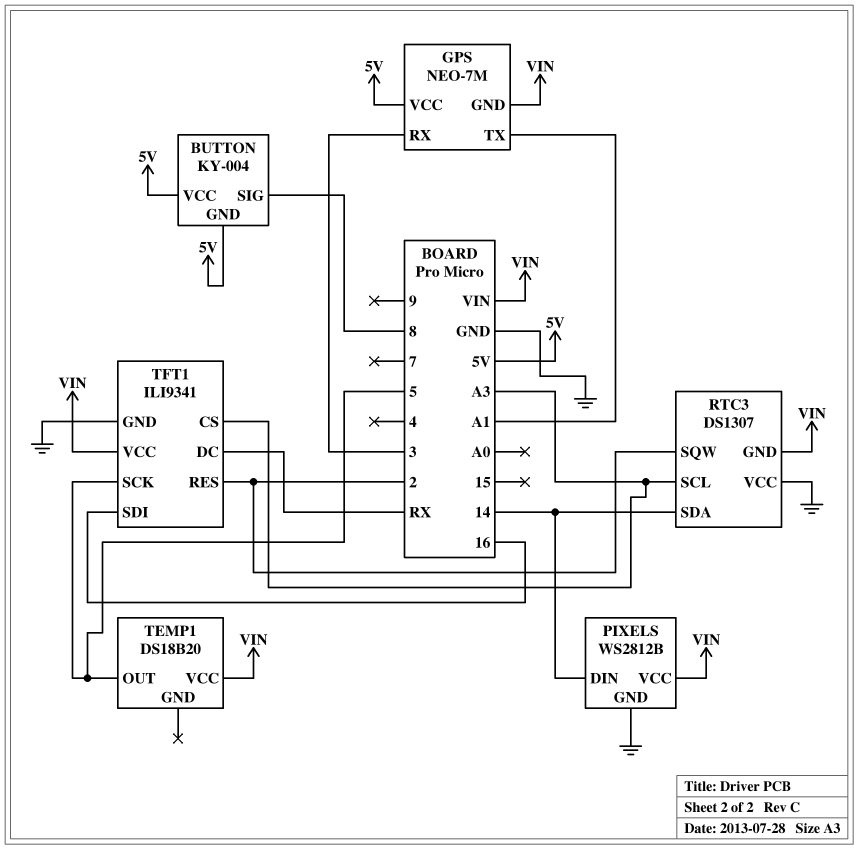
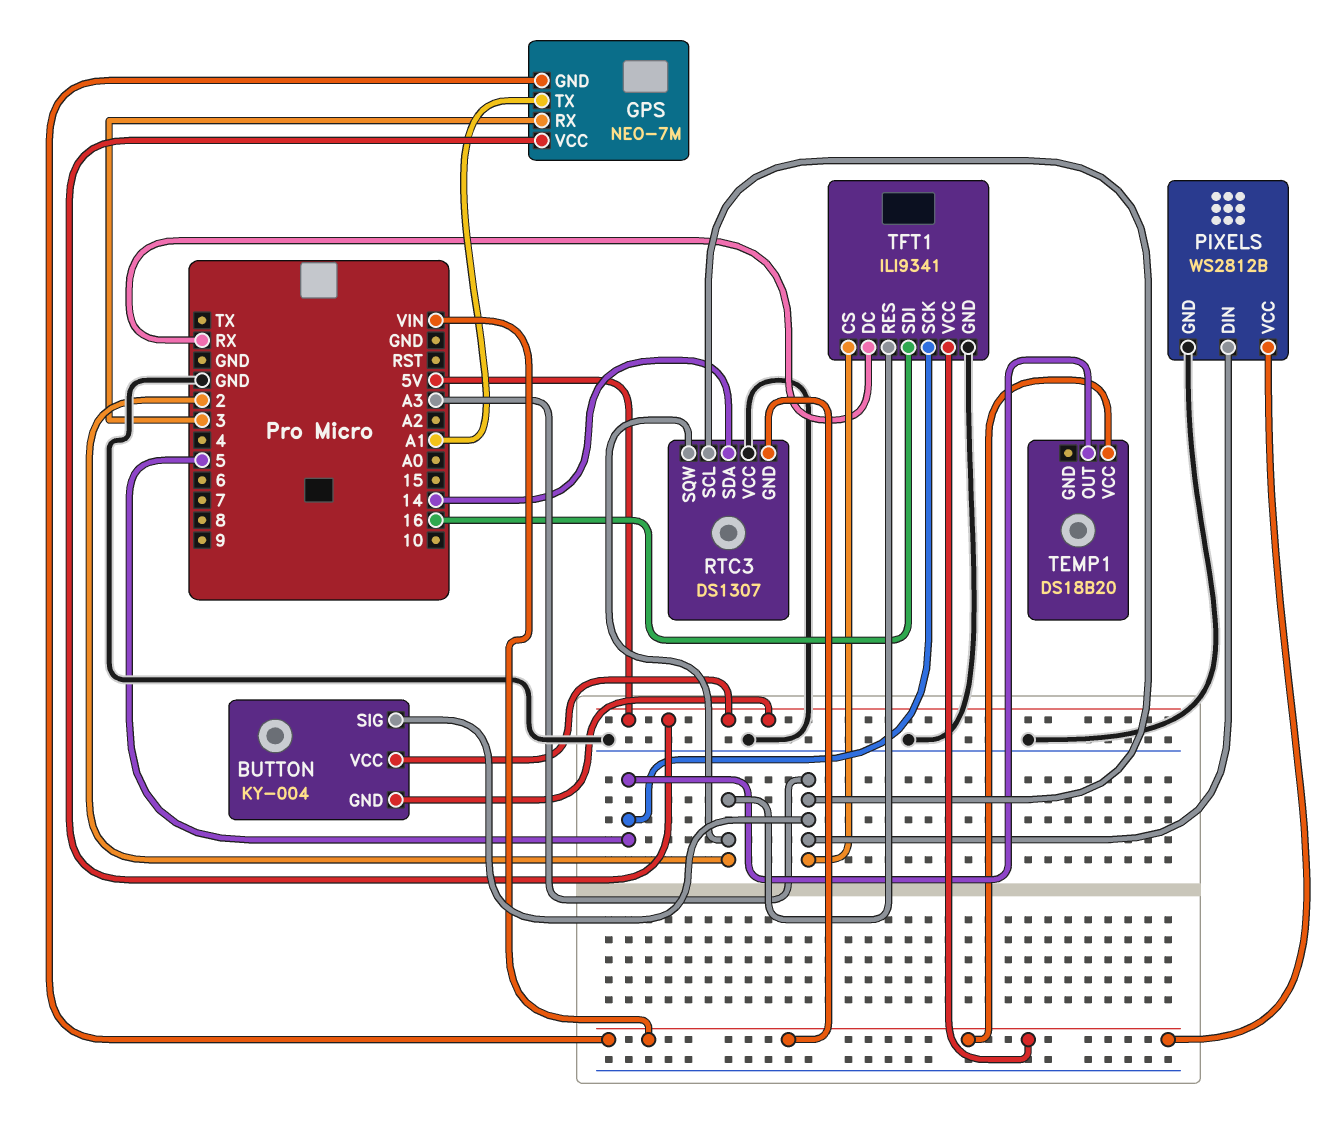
BUTTON pin SIG: 8 -> A3
PIXELS pin DIN: 14 -> A3

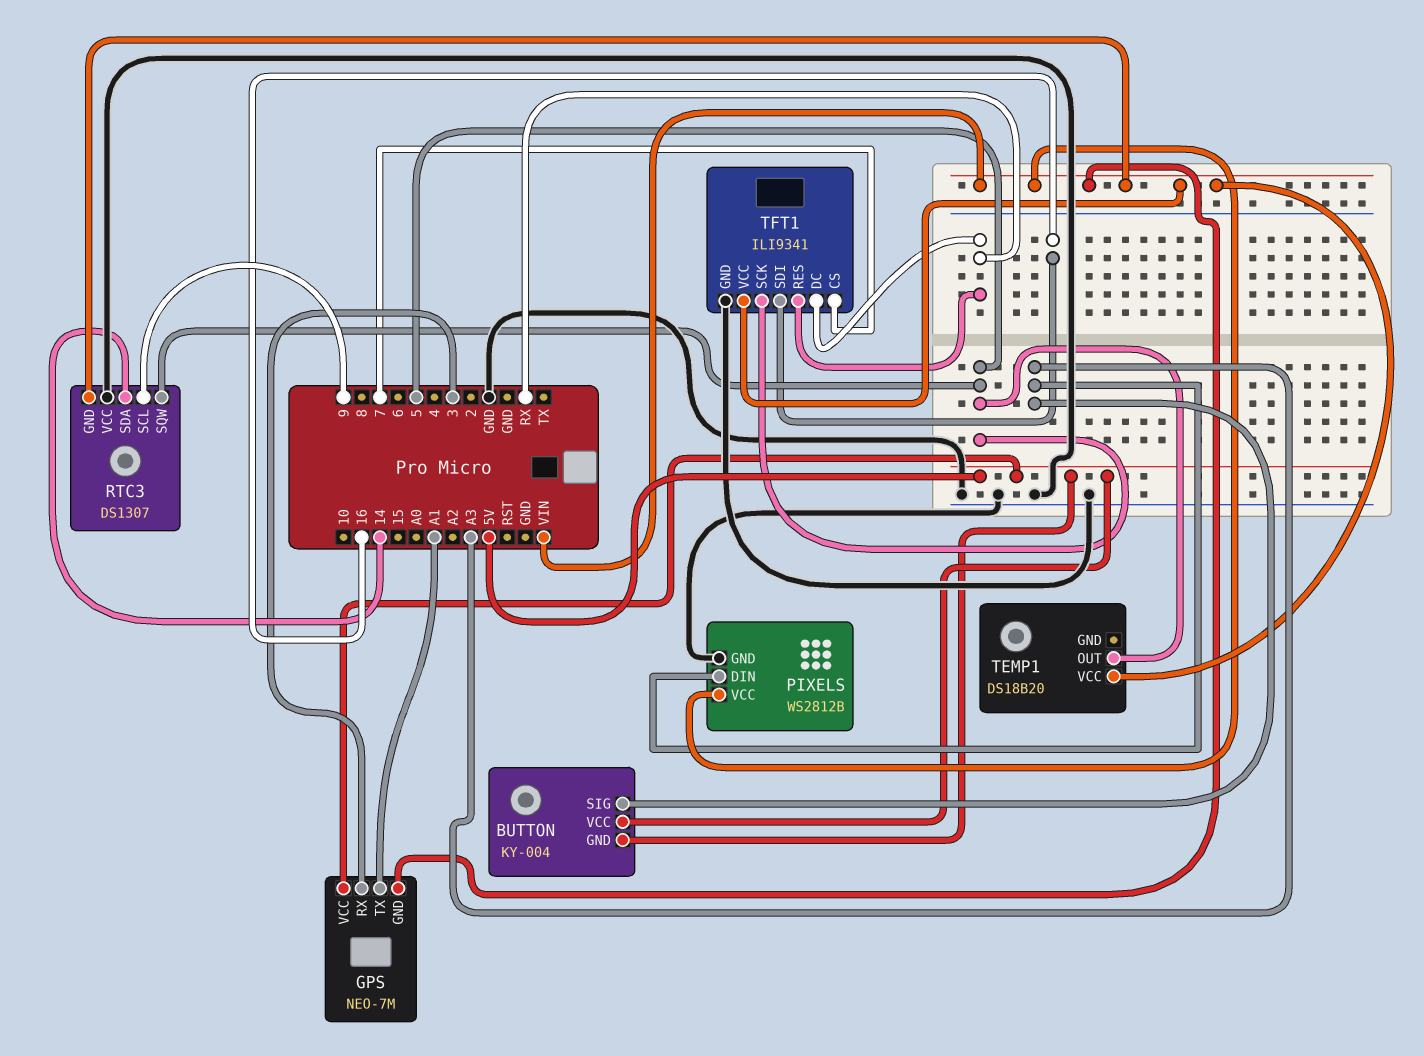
RTC3 pin SCL: A3 -> 9
RTC3 pin SQW: 2 -> 5
TFT1 pin CS: A3 -> 7
TFT1 pin RES: 2 -> RX

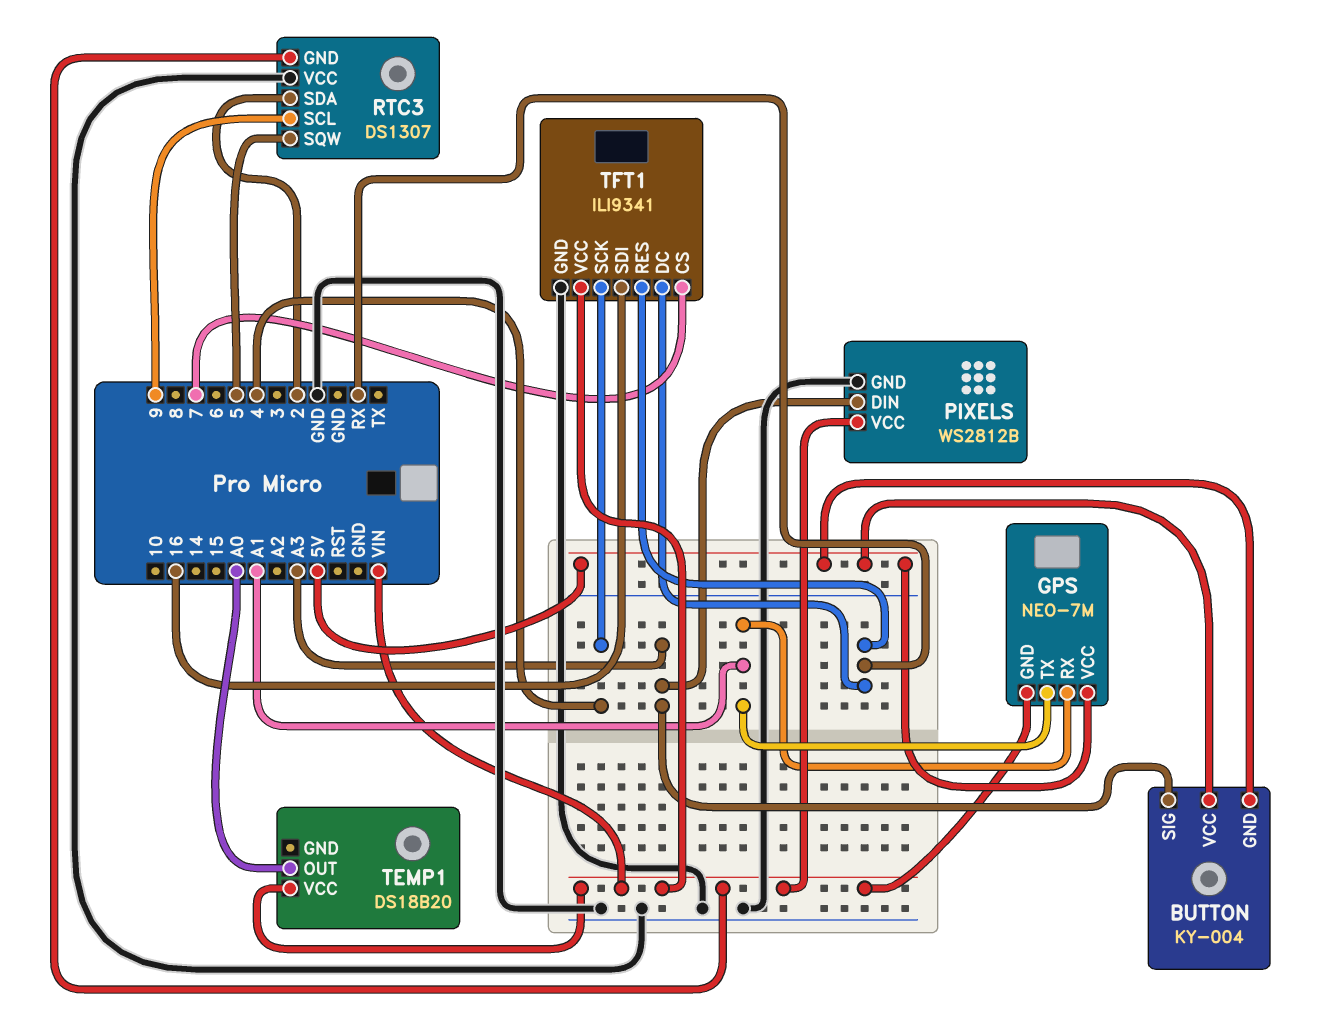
GPS pin RX: 3 -> A1
RTC3 pin SDA: 14 -> 2
TEMP1 pin OUT: 5 -> A0
TFT1 pin SCK: 5 -> 4

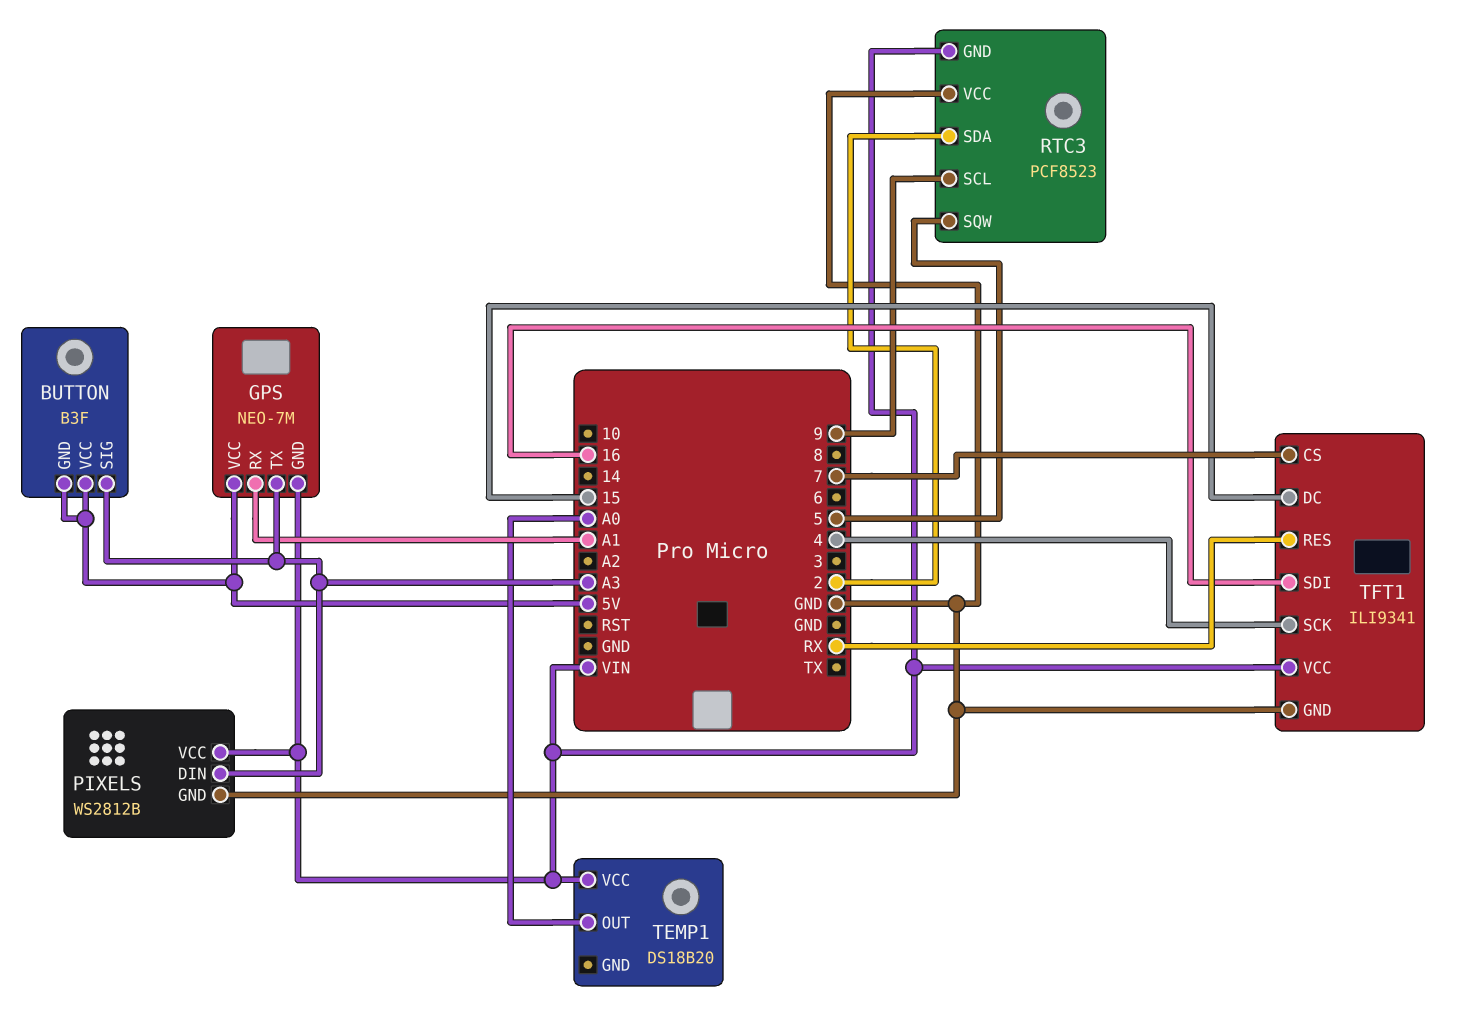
BUTTON: KY-004 -> B3F
GPS pin TX: A1 -> A3
RTC3: DS1307 -> PCF8523
TFT1 pin DC: RX -> 15

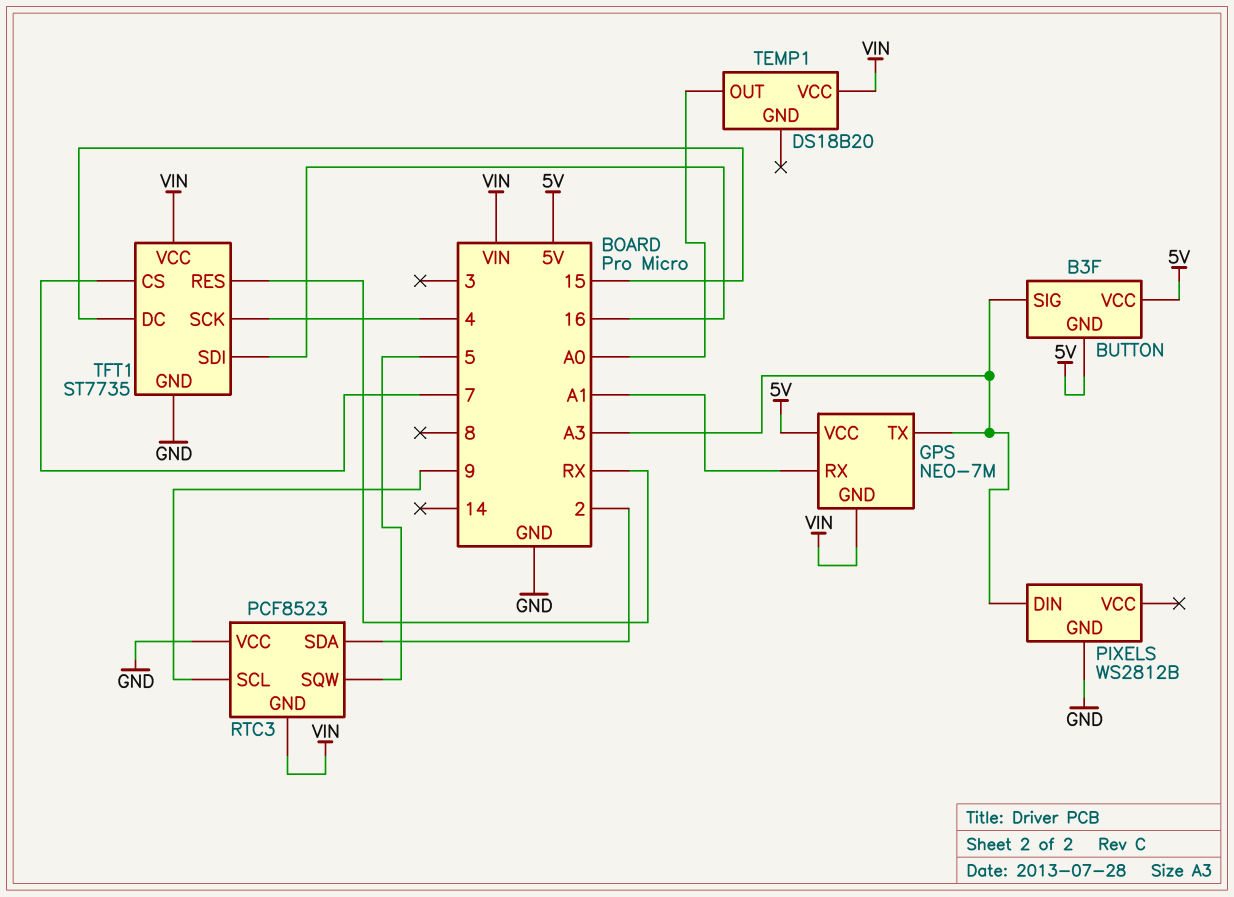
PIXELS pin VCC: VIN -> none
TFT1: ILI9341 -> ST7735

